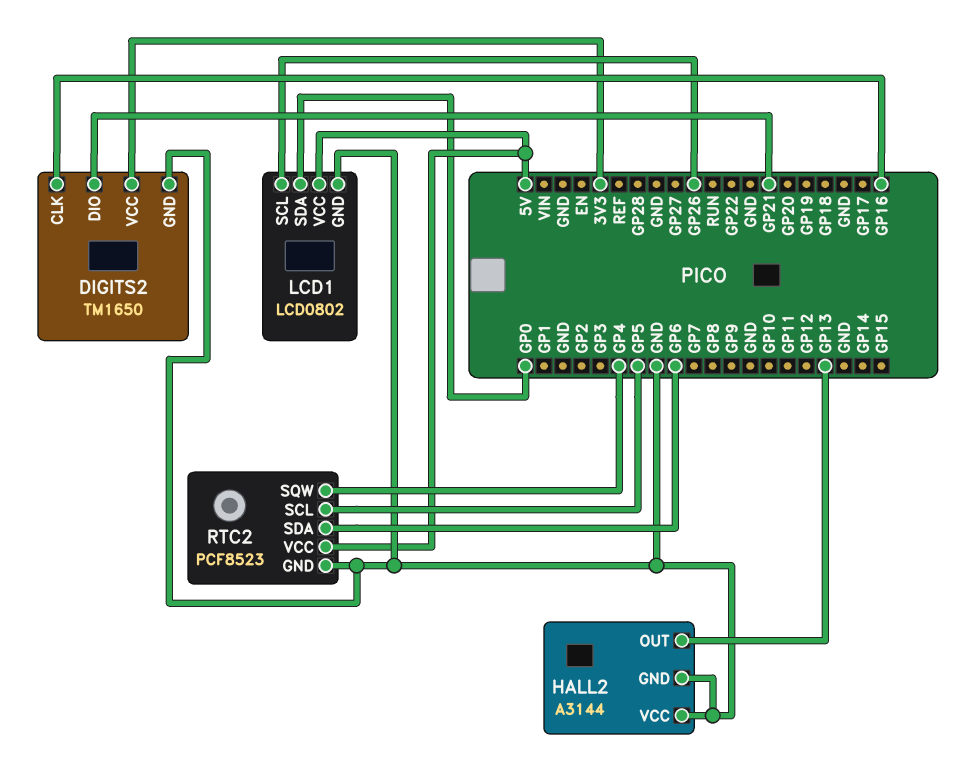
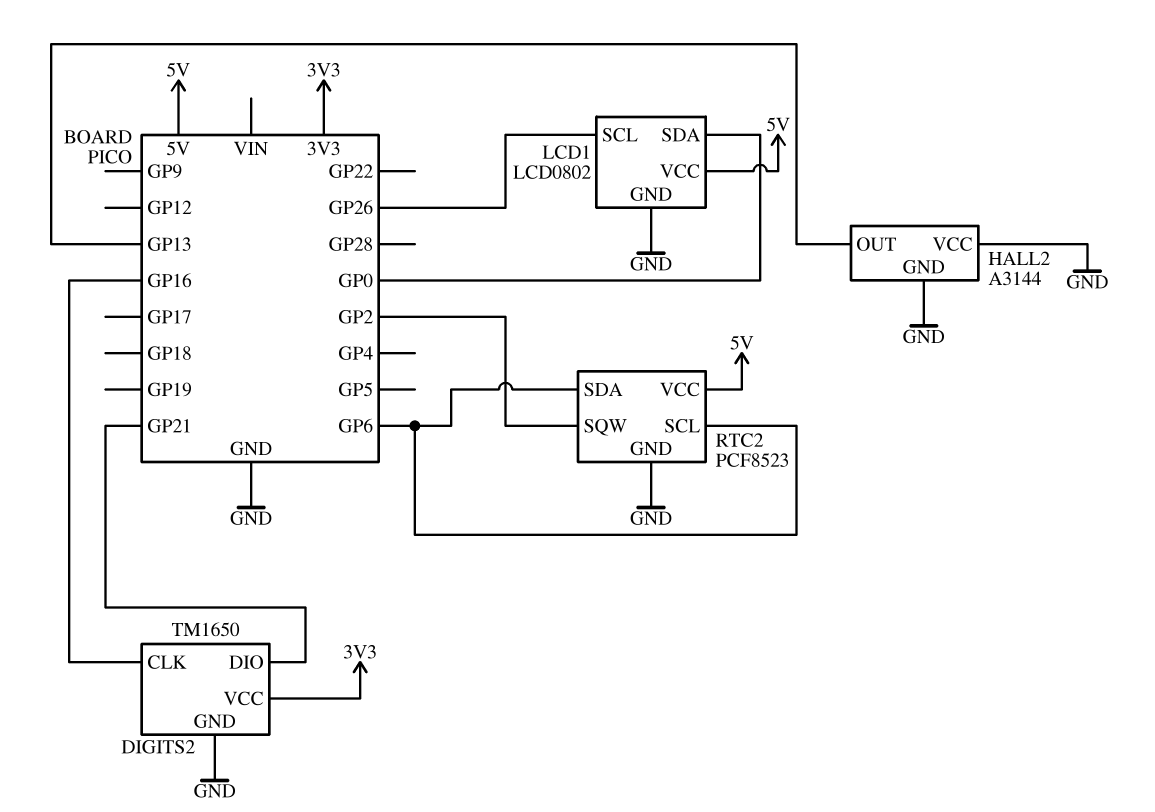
RTC2 pin SCL: GP5 -> GP6
RTC2 pin SQW: GP4 -> GP2

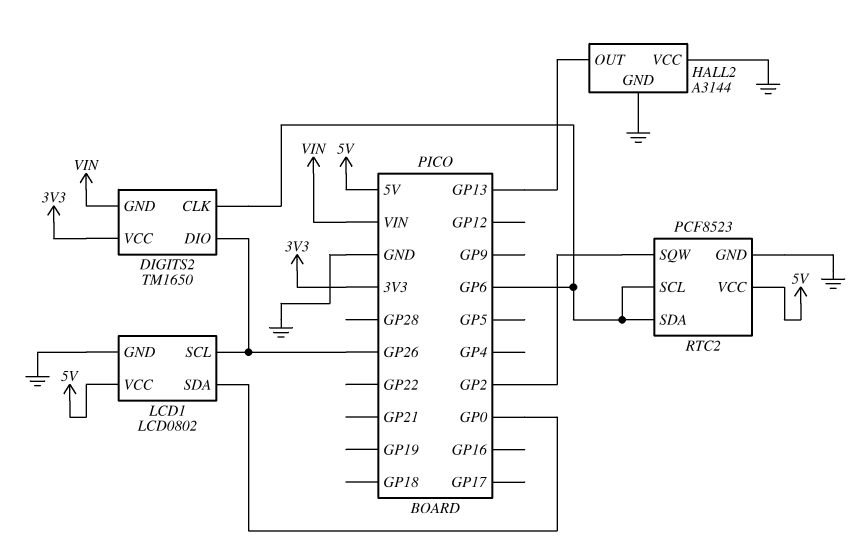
DIGITS2 pin CLK: GP16 -> GP6
DIGITS2 pin DIO: GP21 -> GP26
DIGITS2 pin GND: GND -> VIN

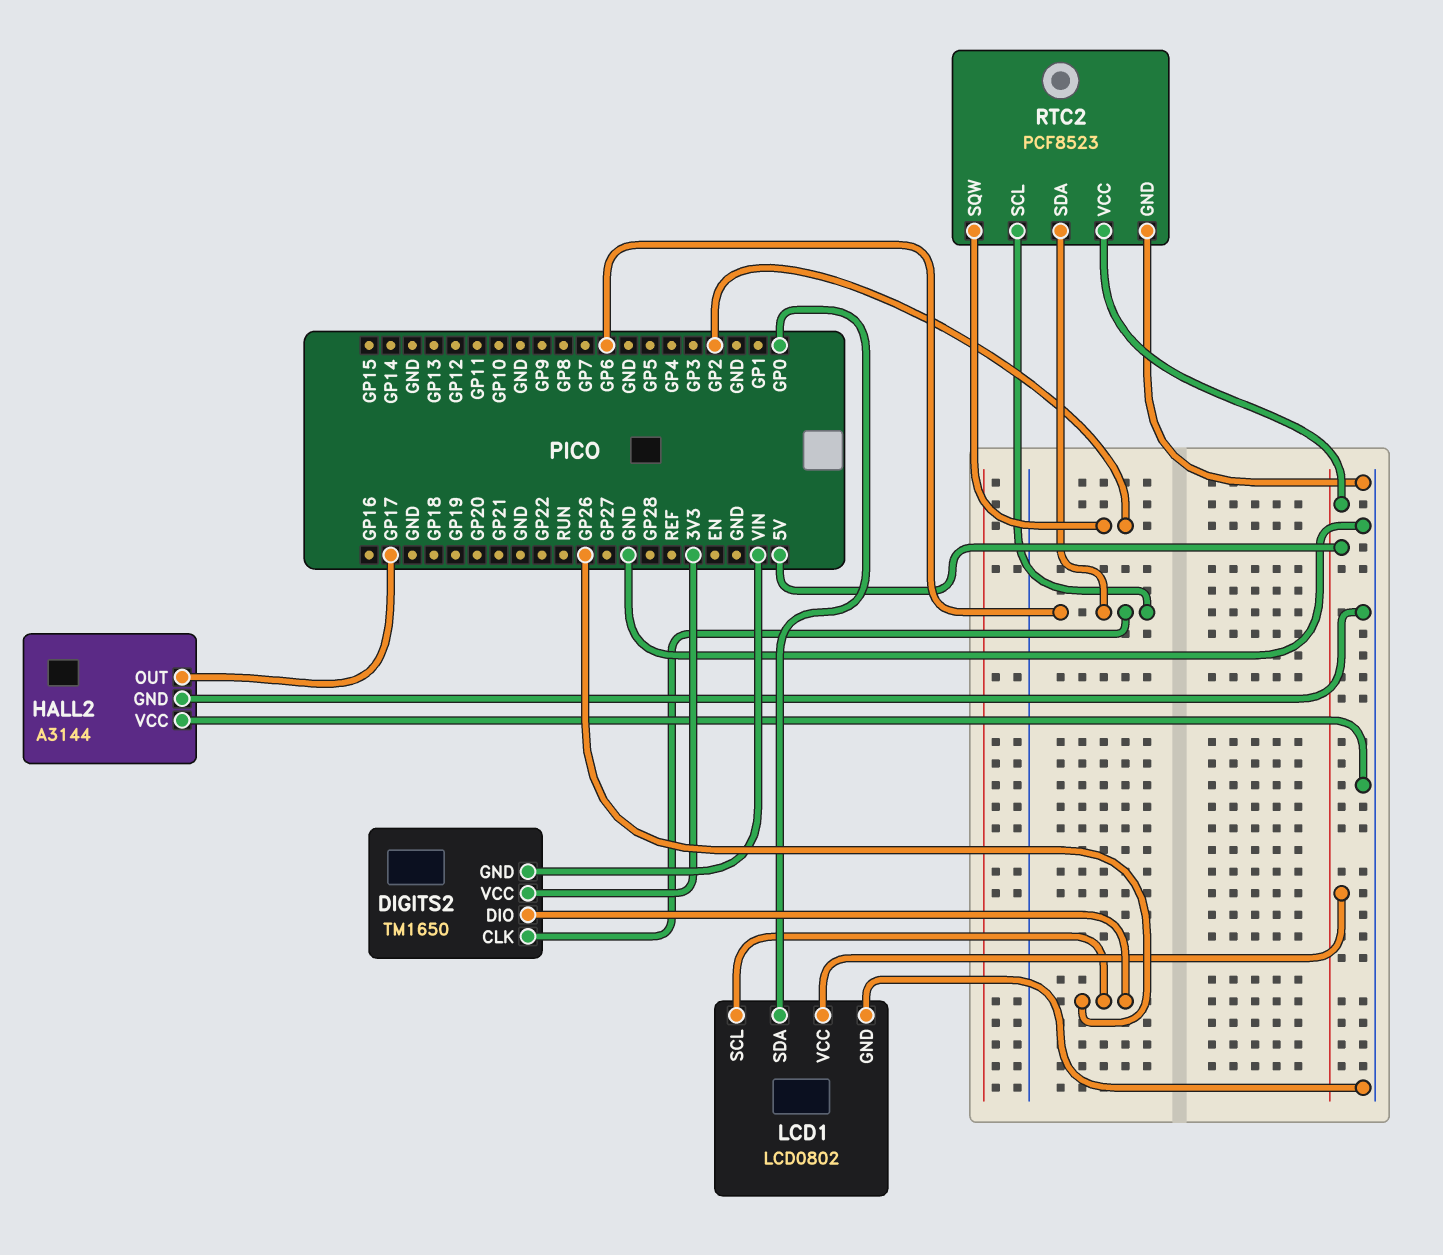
HALL2 pin OUT: GP13 -> GP17

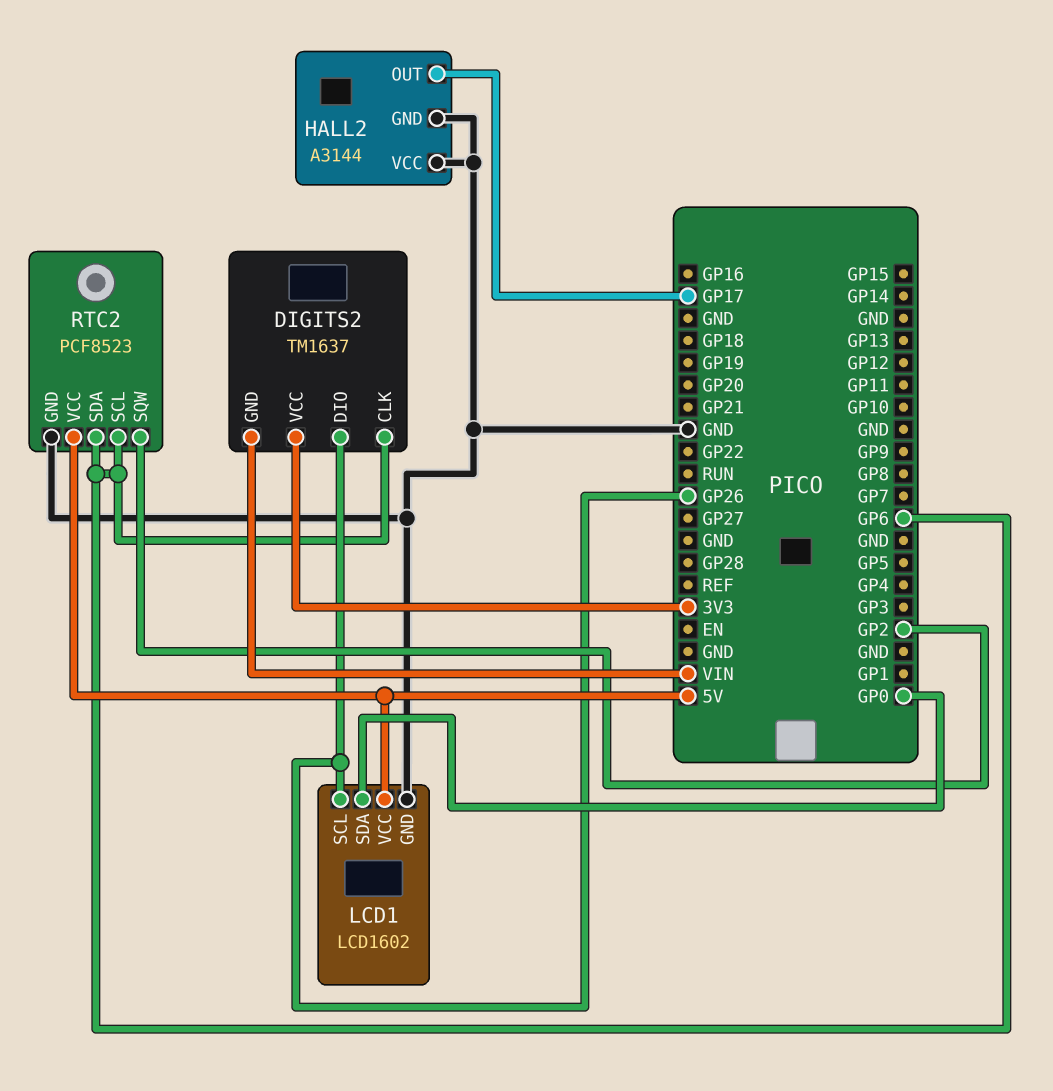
DIGITS2: TM1650 -> TM1637
LCD1: LCD0802 -> LCD1602

